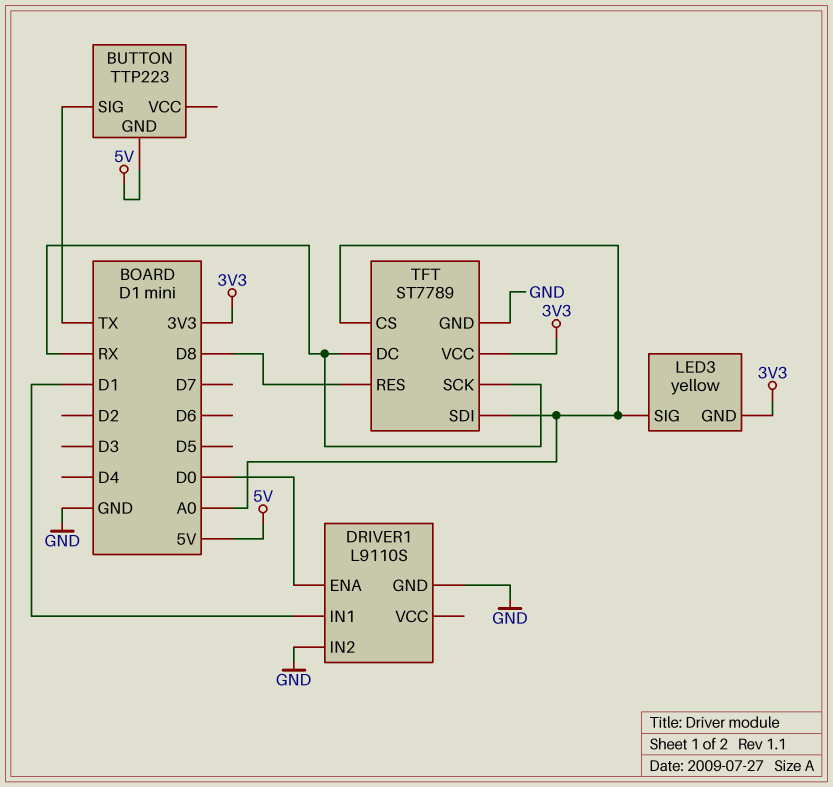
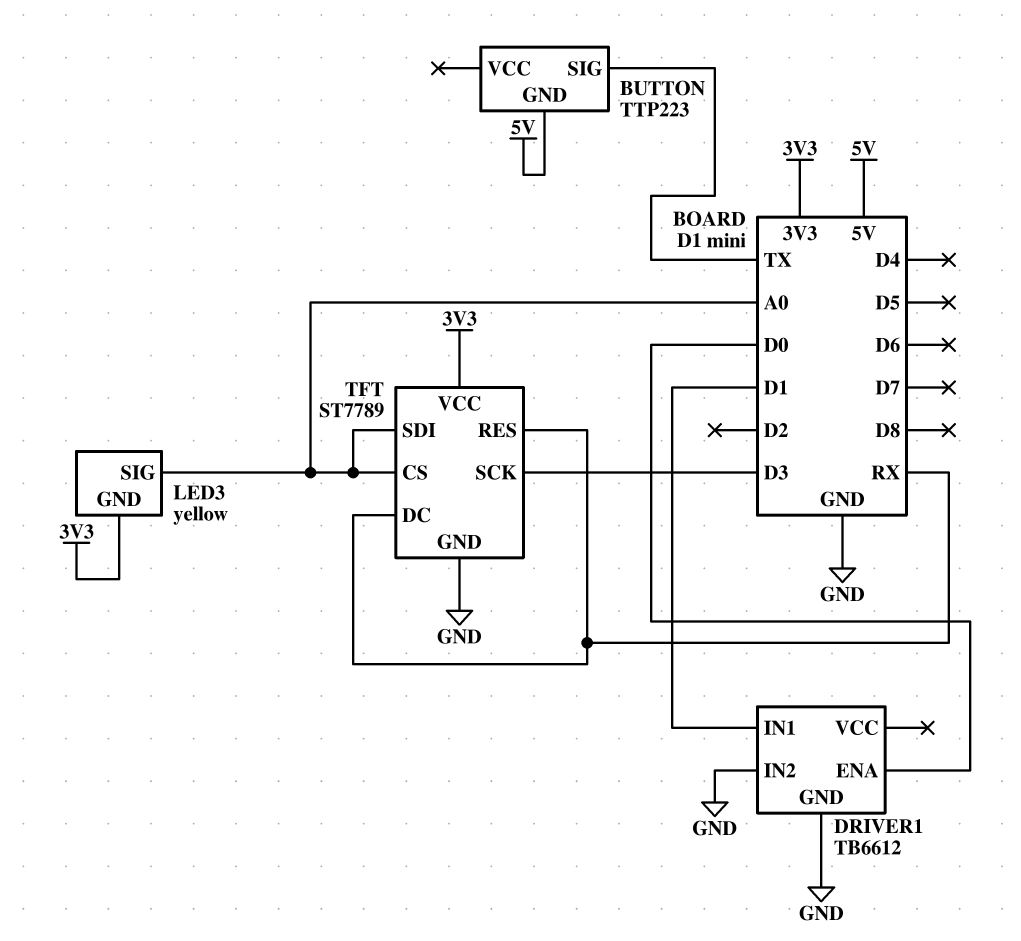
DRIVER1: L9110S -> TB6612
TFT pin RES: D8 -> RX
TFT pin SCK: RX -> D3

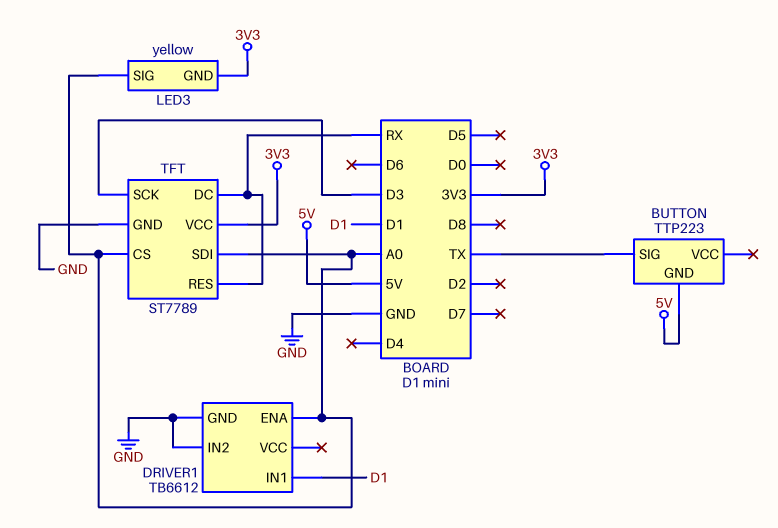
DRIVER1 pin ENA: D0 -> A0

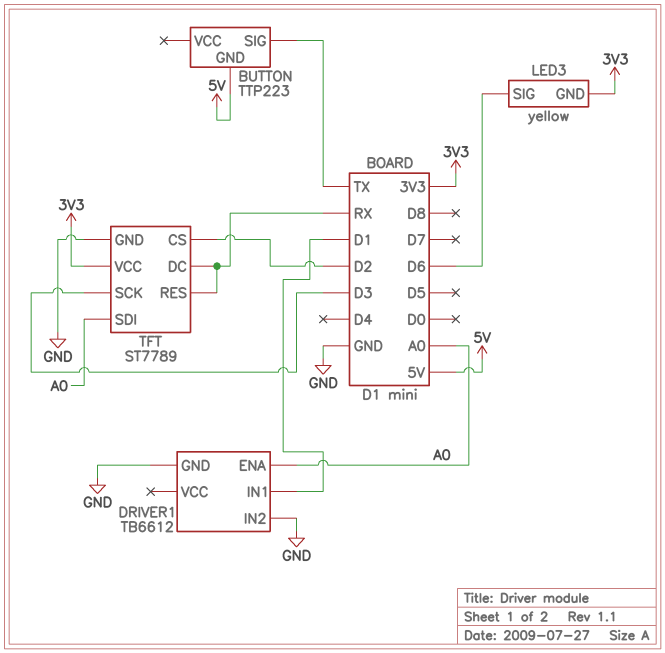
LED3 pin SIG: A0 -> D6
TFT pin CS: A0 -> D2

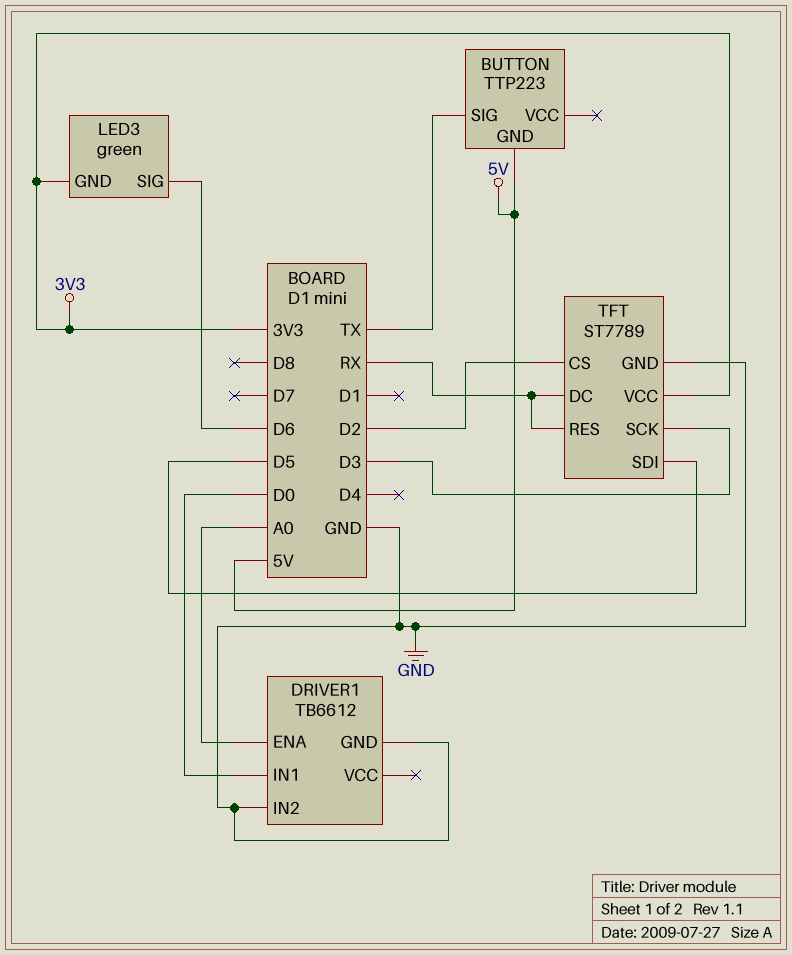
DRIVER1 pin IN1: D1 -> D0
LED3: yellow -> green
TFT pin SDI: A0 -> D5

